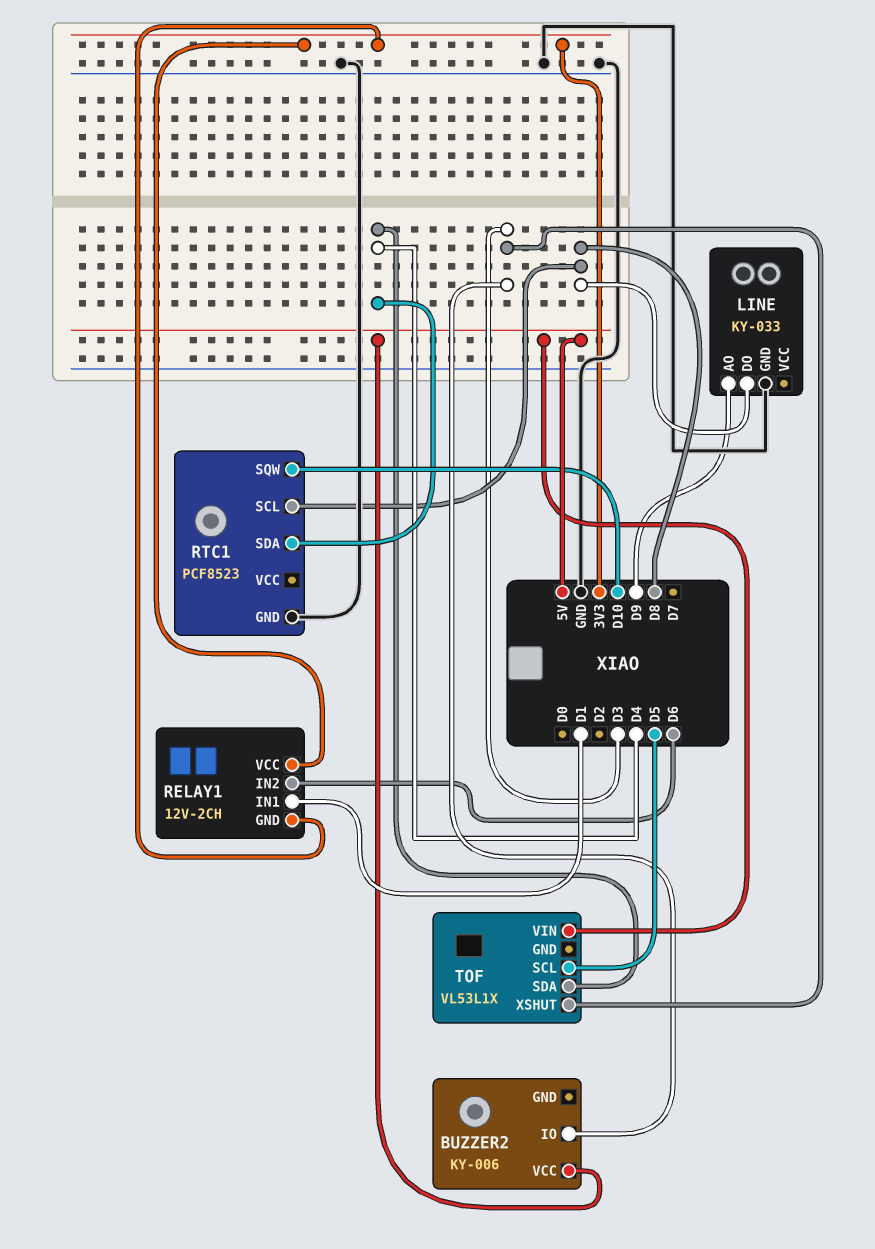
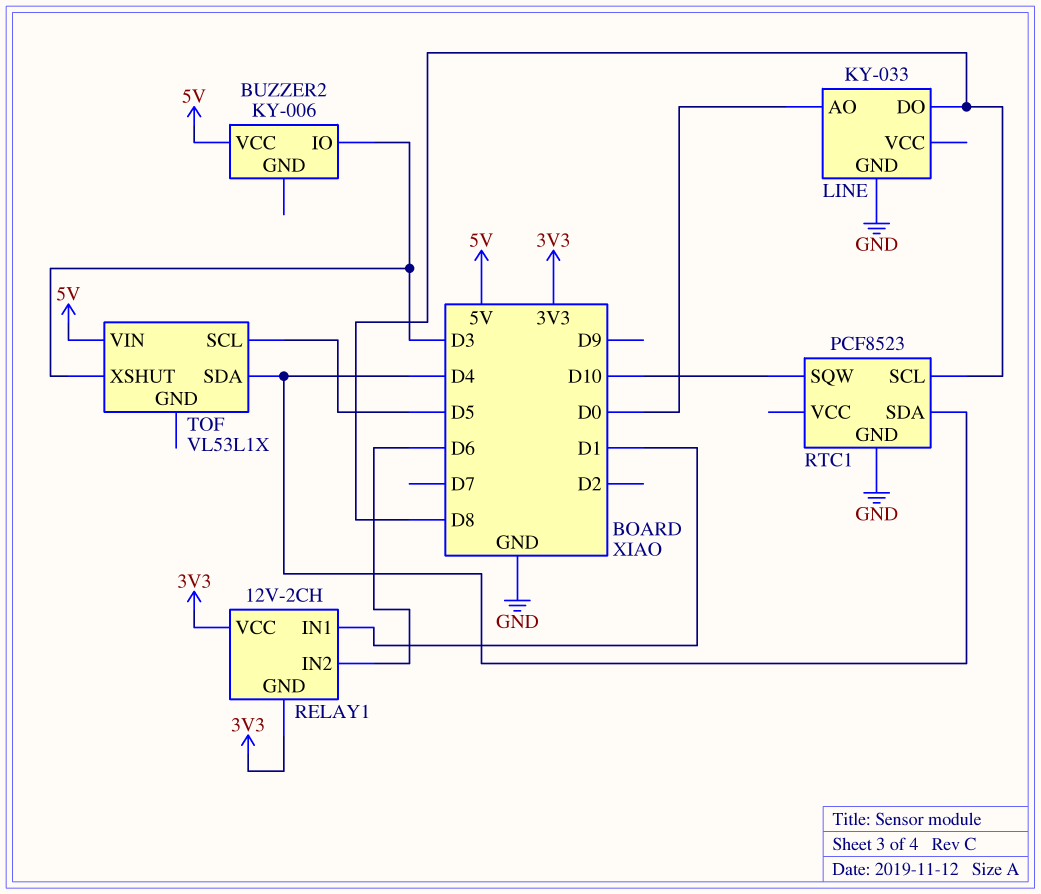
LINE pin AO: D9 -> D0

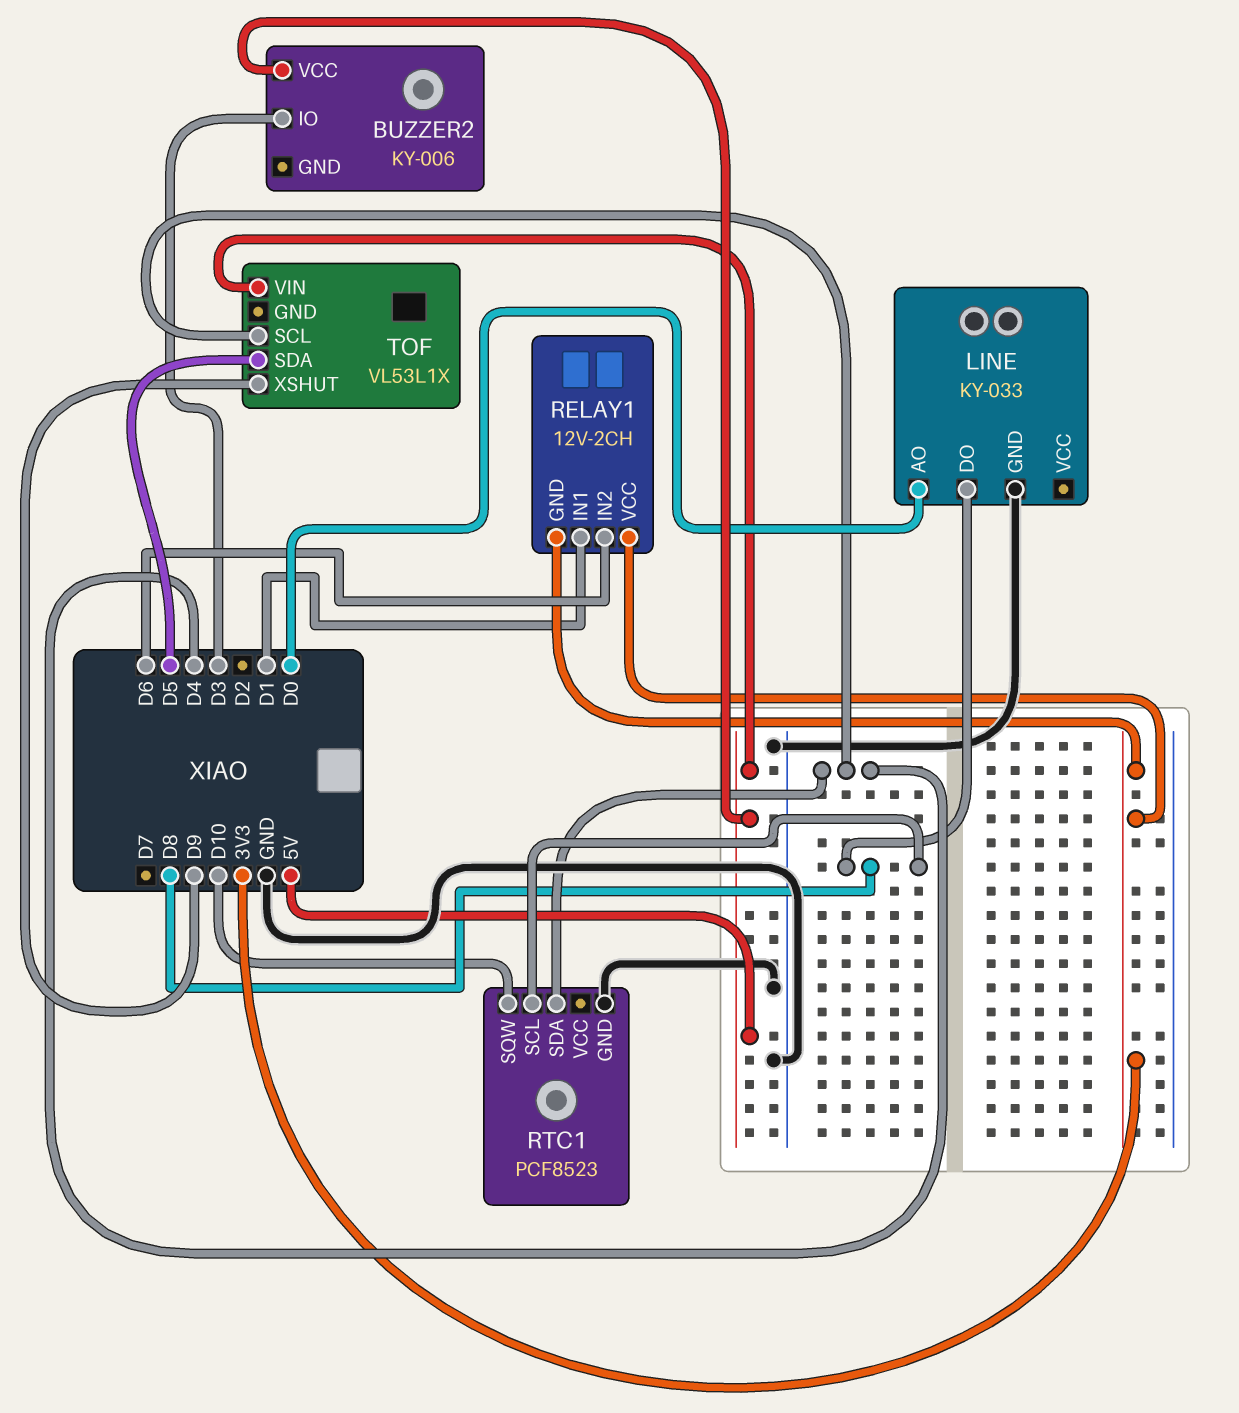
TOF pin SCL: D5 -> D4
TOF pin SDA: D4 -> D5
TOF pin XSHUT: D3 -> D9

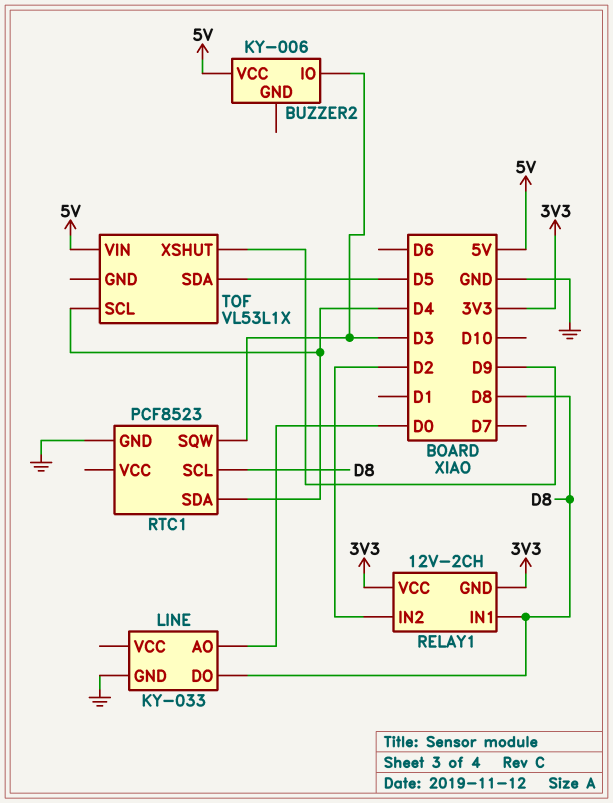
RELAY1 pin IN1: D1 -> D8
RELAY1 pin IN2: D6 -> D2
RTC1 pin SQW: D10 -> D3

